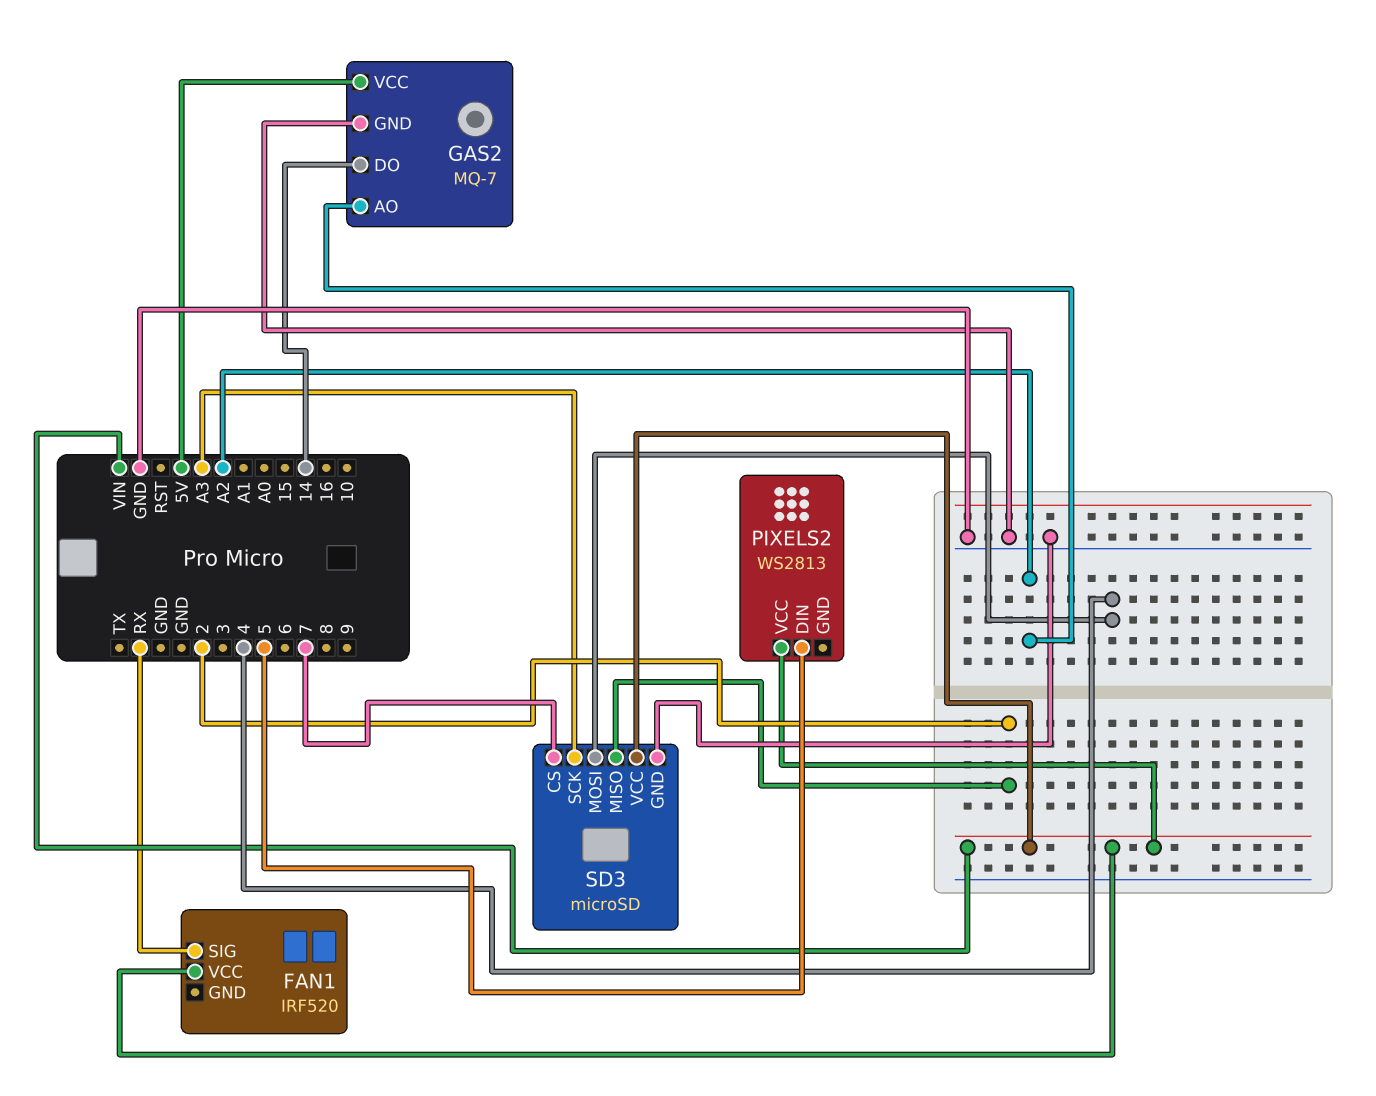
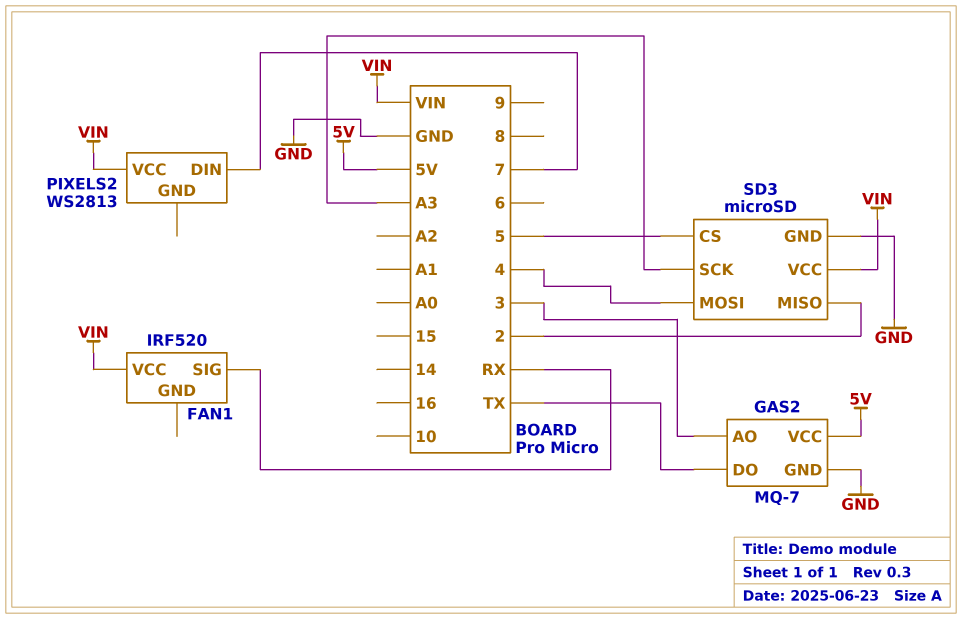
GAS2 pin AO: A2 -> 3
GAS2 pin DO: 14 -> TX
PIXELS2 pin DIN: 5 -> 7
SD3 pin CS: 7 -> 5

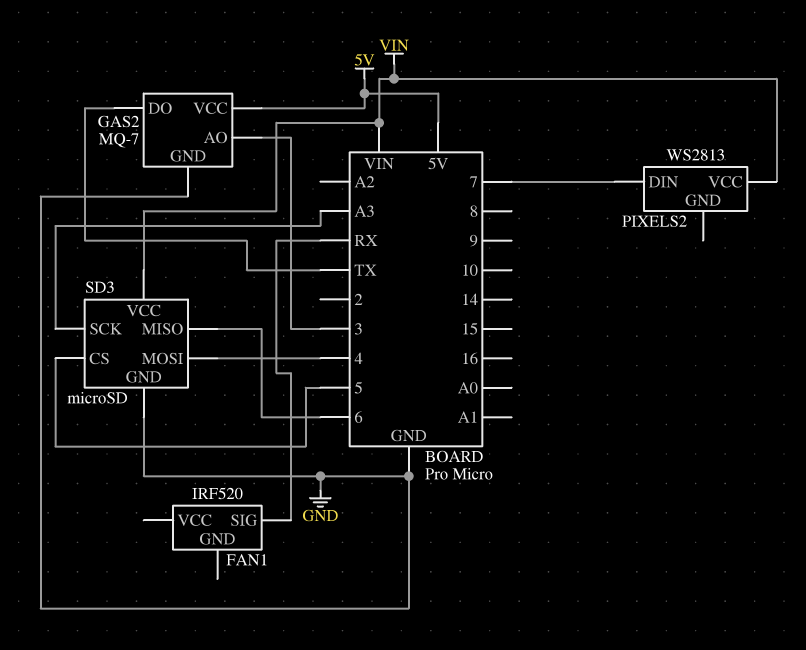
FAN1 pin VCC: VIN -> none
SD3 pin MISO: 2 -> 6

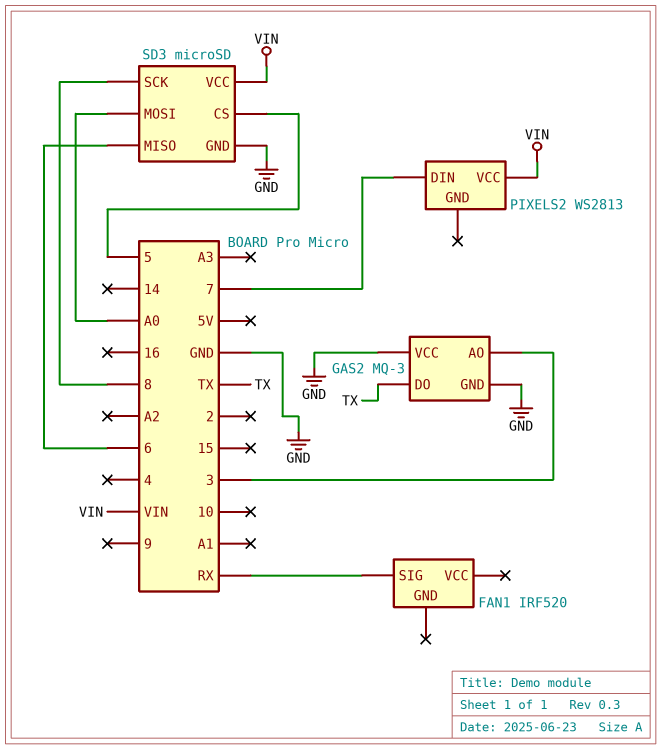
GAS2: MQ-7 -> MQ-3
GAS2 pin VCC: 5V -> GND
SD3 pin MOSI: 4 -> A0
SD3 pin SCK: A3 -> 8

